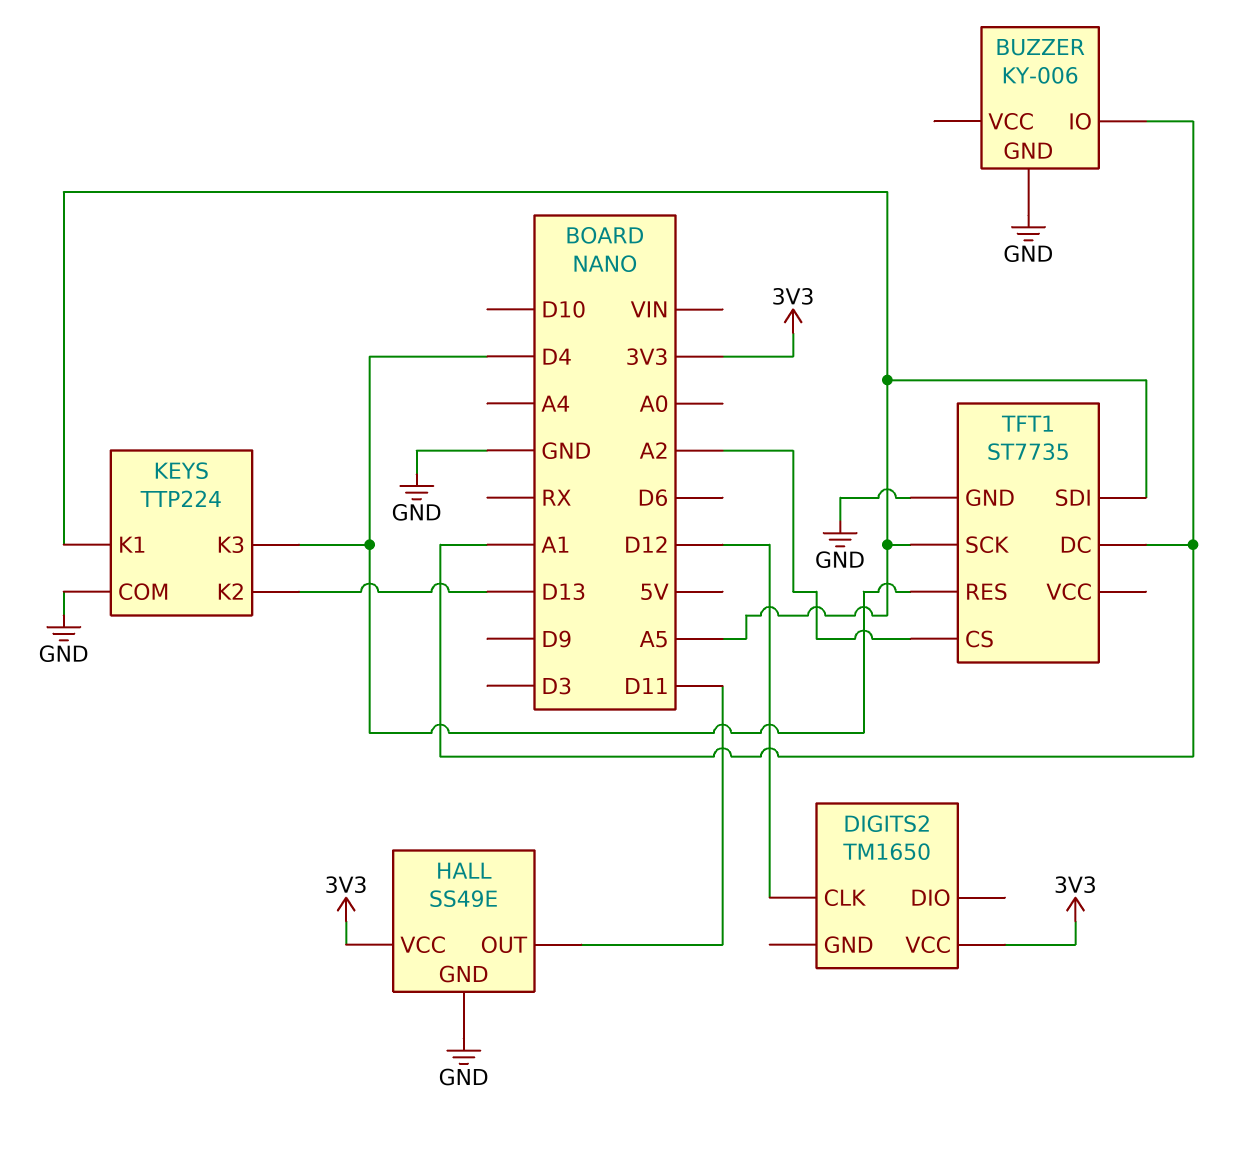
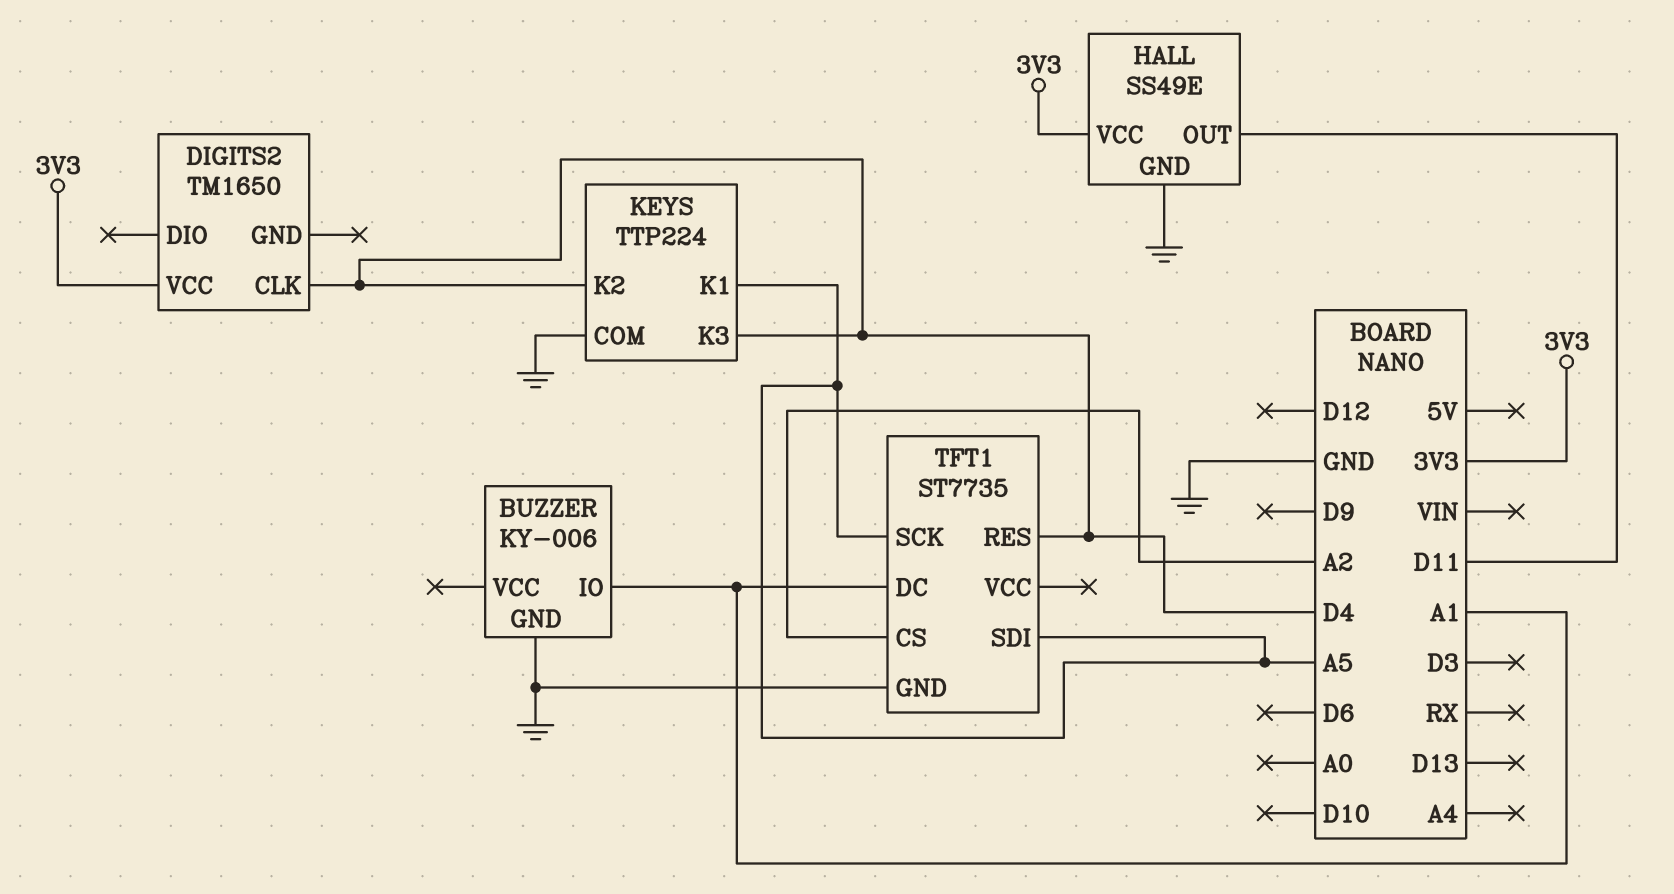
DIGITS2 pin CLK: D12 -> D4
KEYS pin K2: D13 -> D4

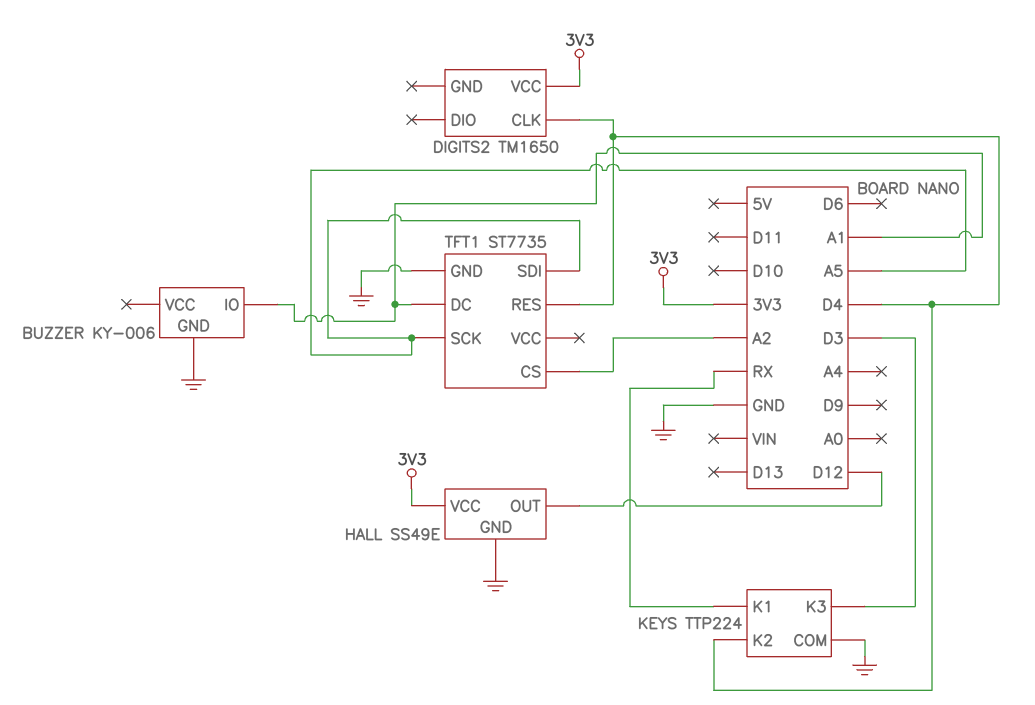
HALL pin OUT: D11 -> D12
KEYS pin K1: A5 -> RX
KEYS pin K3: D4 -> D3

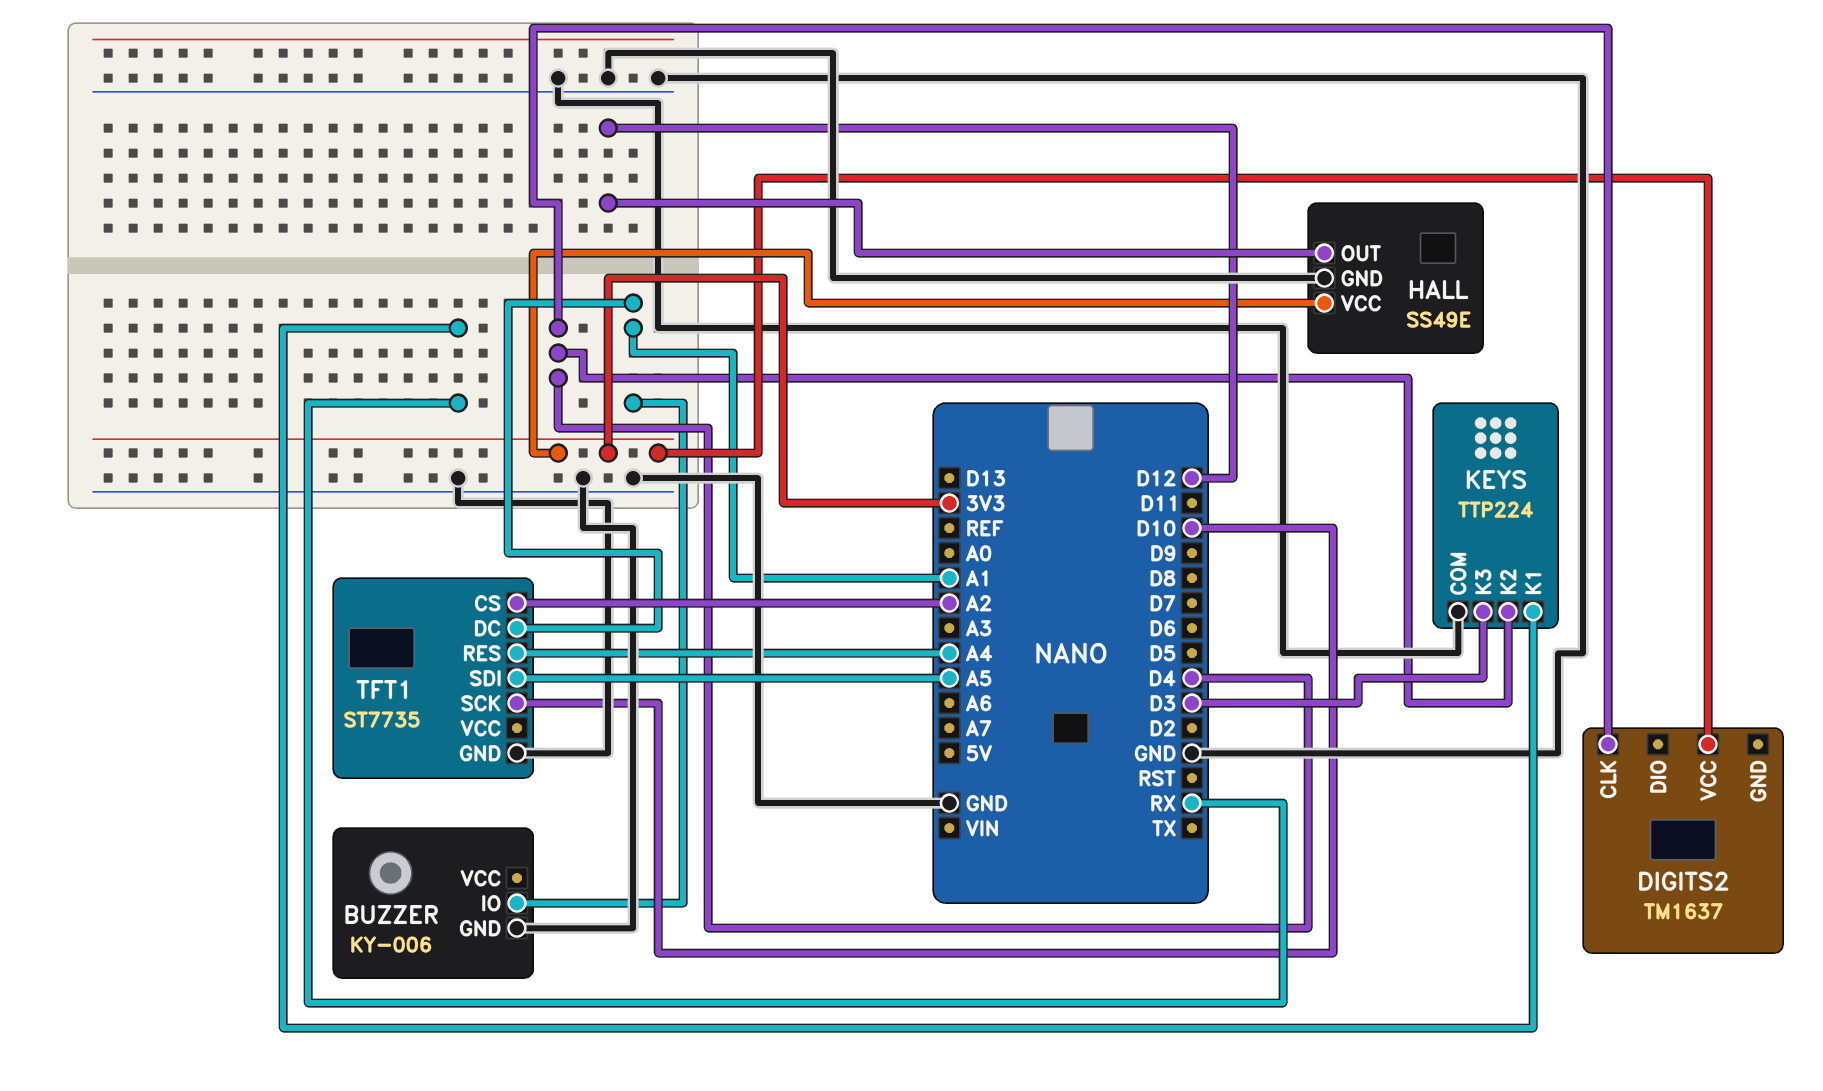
DIGITS2: TM1650 -> TM1637
TFT1 pin RES: D4 -> A4
TFT1 pin SCK: A5 -> D10

